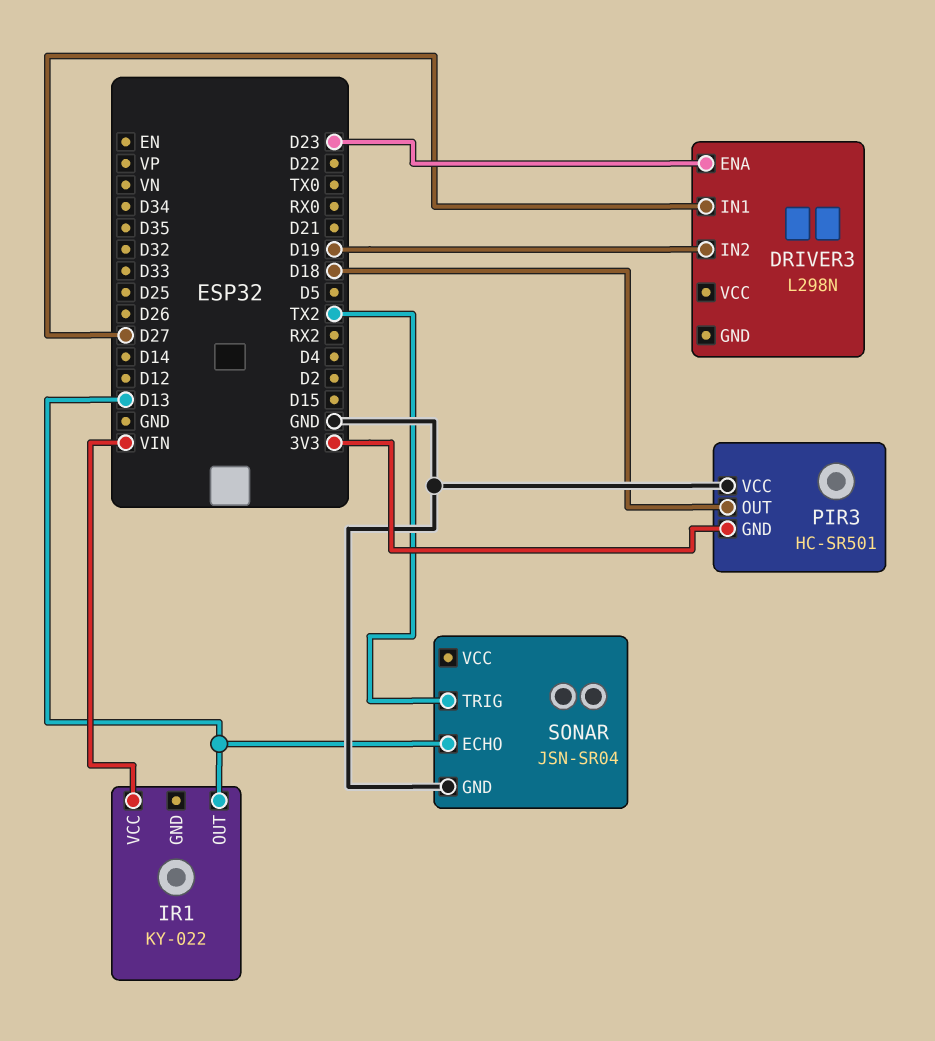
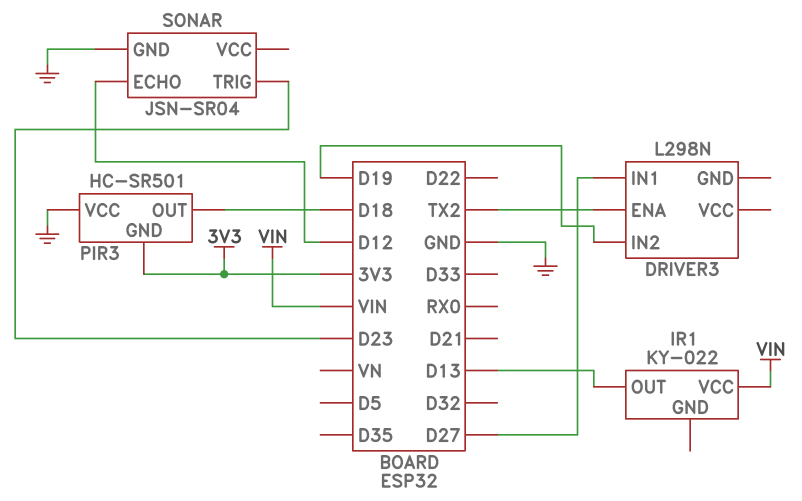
DRIVER3 pin ENA: D23 -> TX2
SONAR pin ECHO: D13 -> D12
SONAR pin TRIG: TX2 -> D23

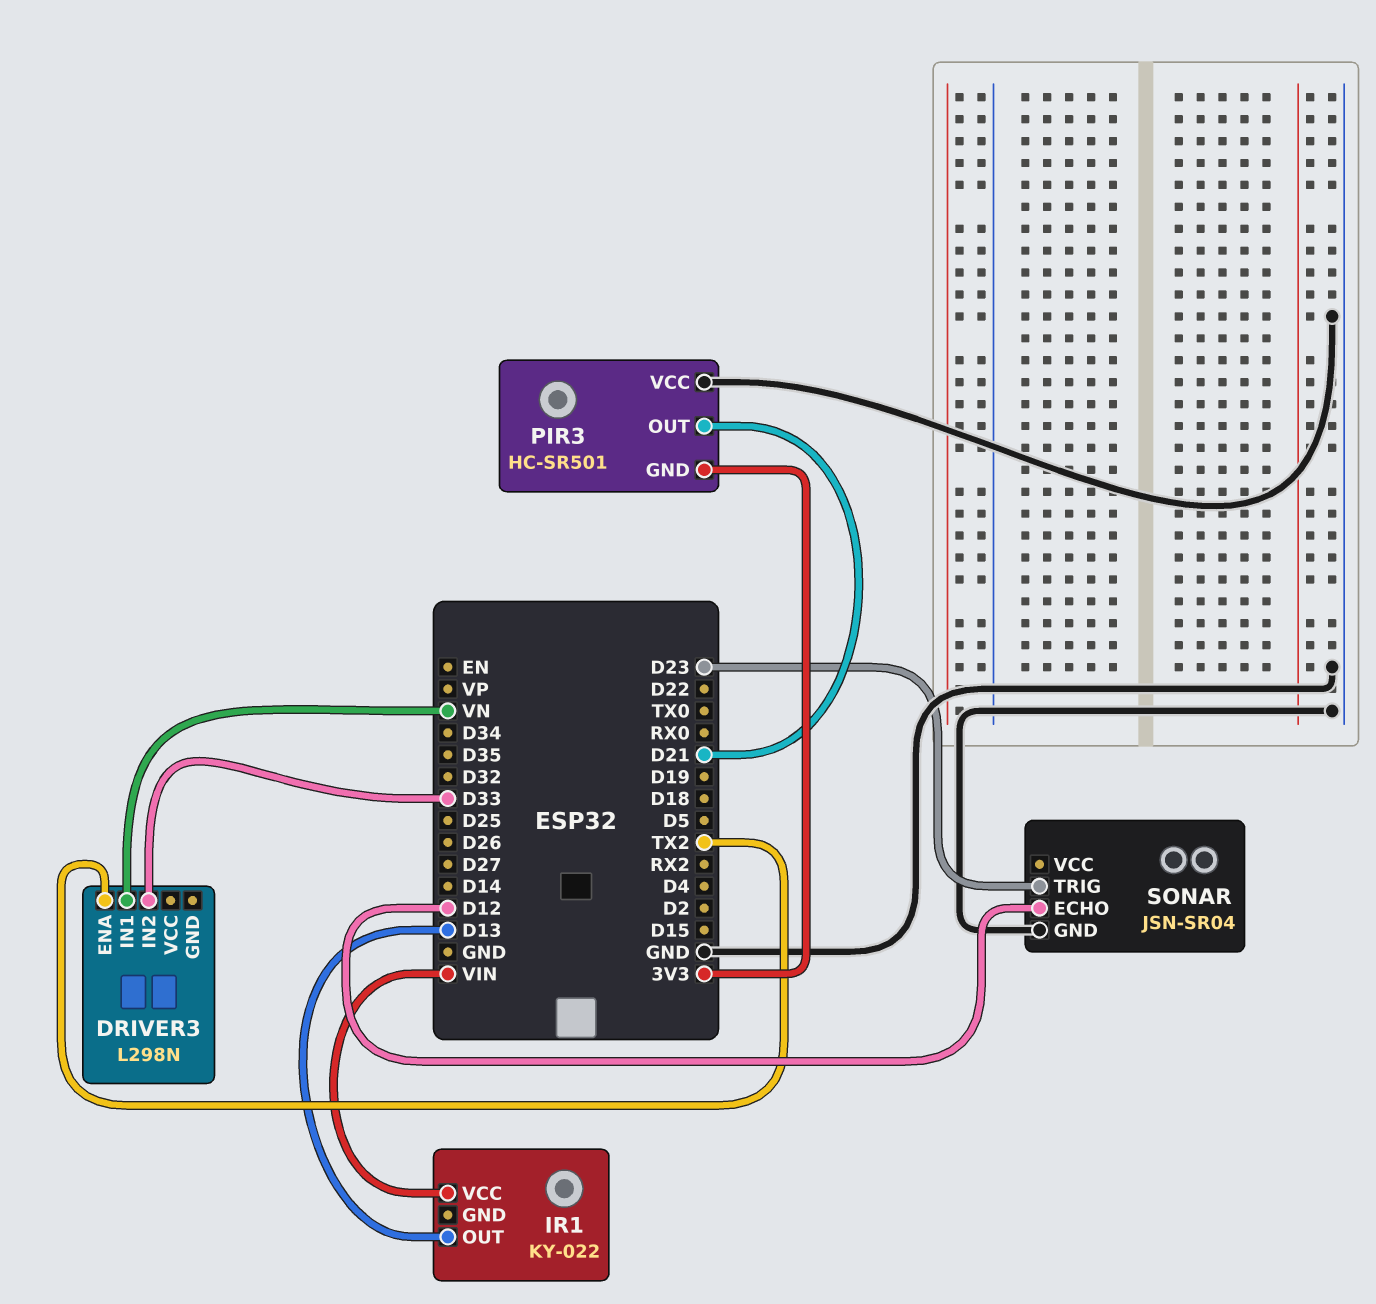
DRIVER3 pin IN1: D27 -> VN
DRIVER3 pin IN2: D19 -> D33
PIR3 pin OUT: D18 -> D21

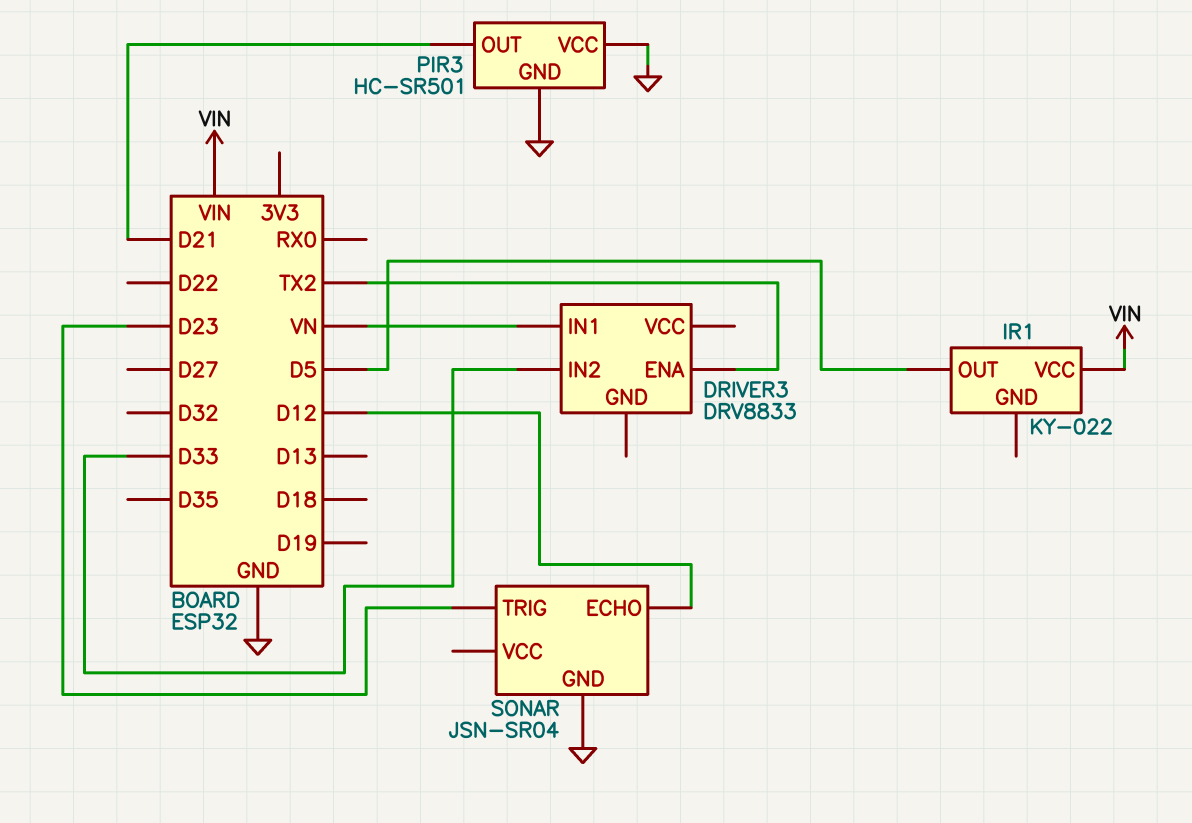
DRIVER3: L298N -> DRV8833
IR1 pin OUT: D13 -> D5
PIR3 pin GND: 3V3 -> GND

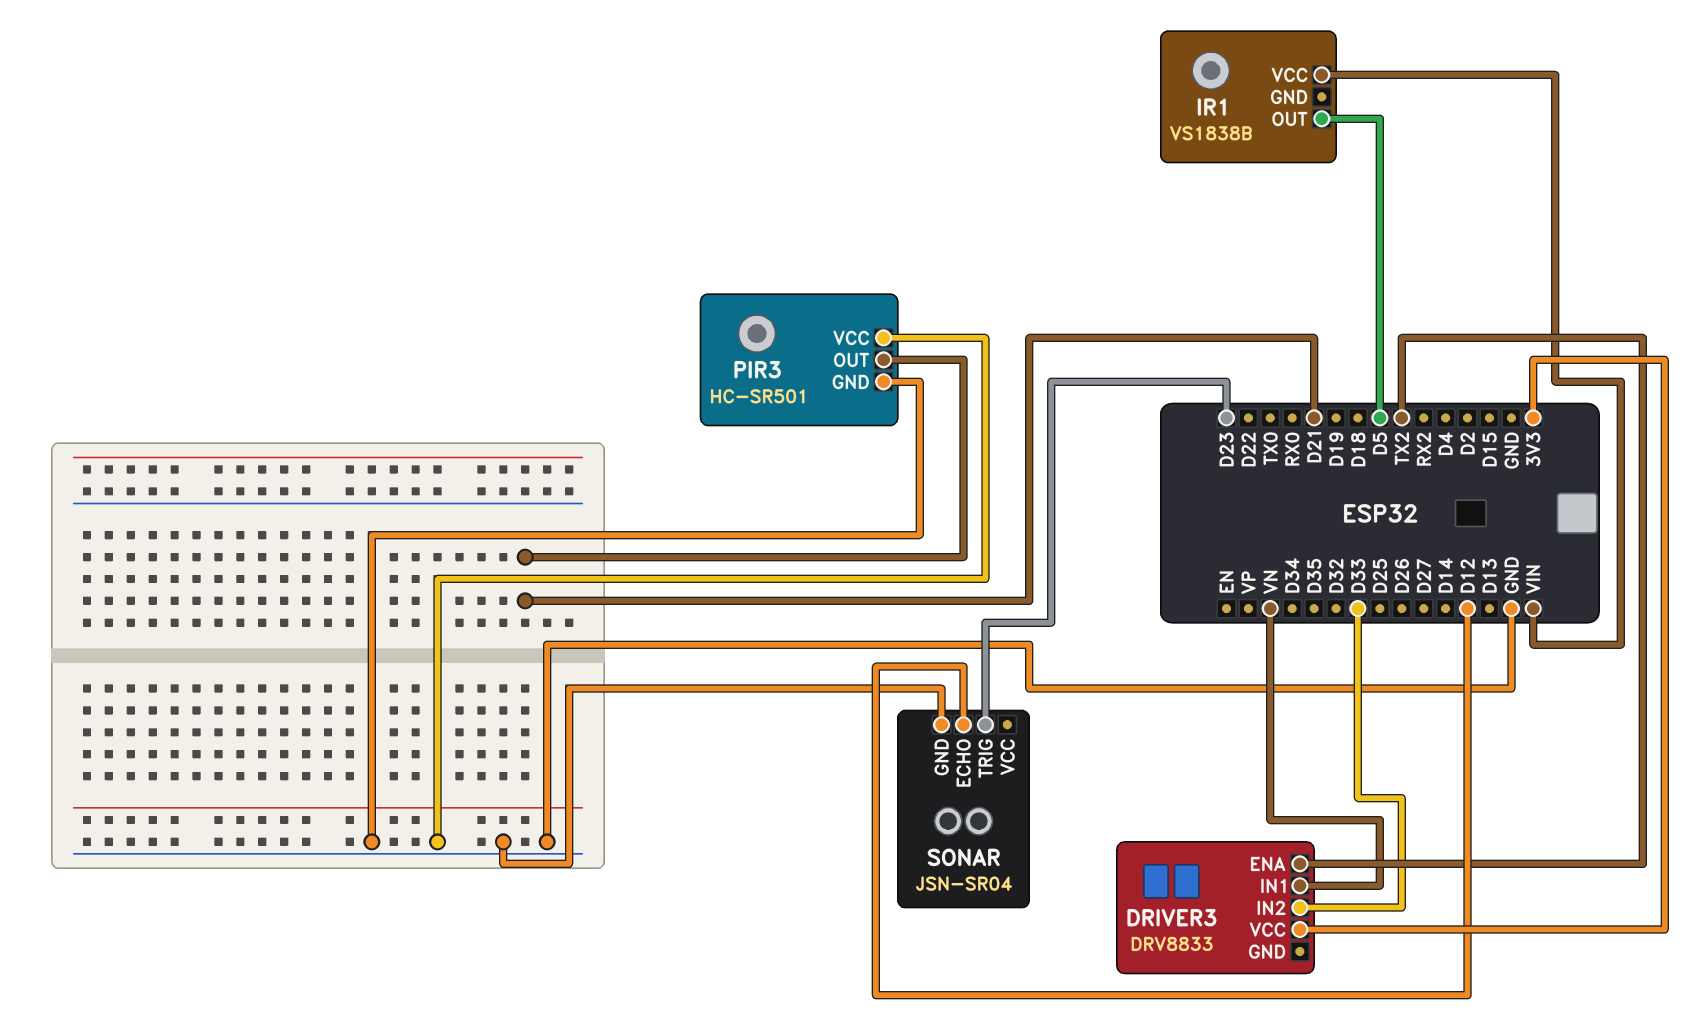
DRIVER3 pin VCC: none -> 3V3
IR1: KY-022 -> VS1838B

